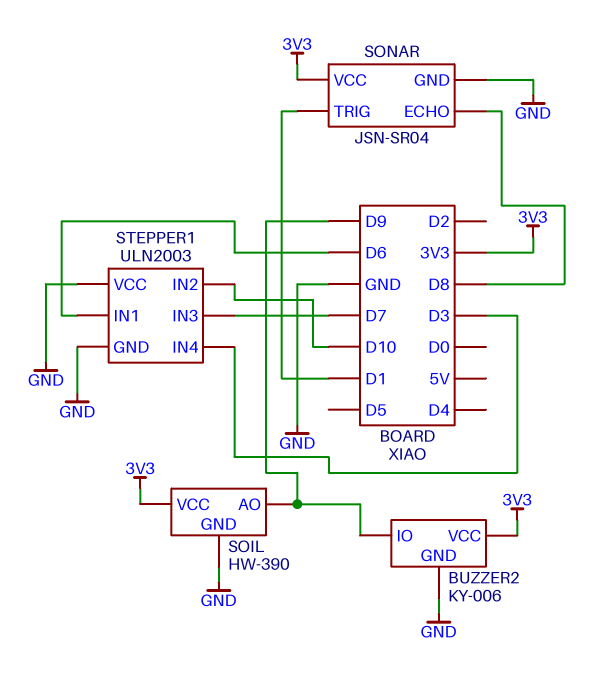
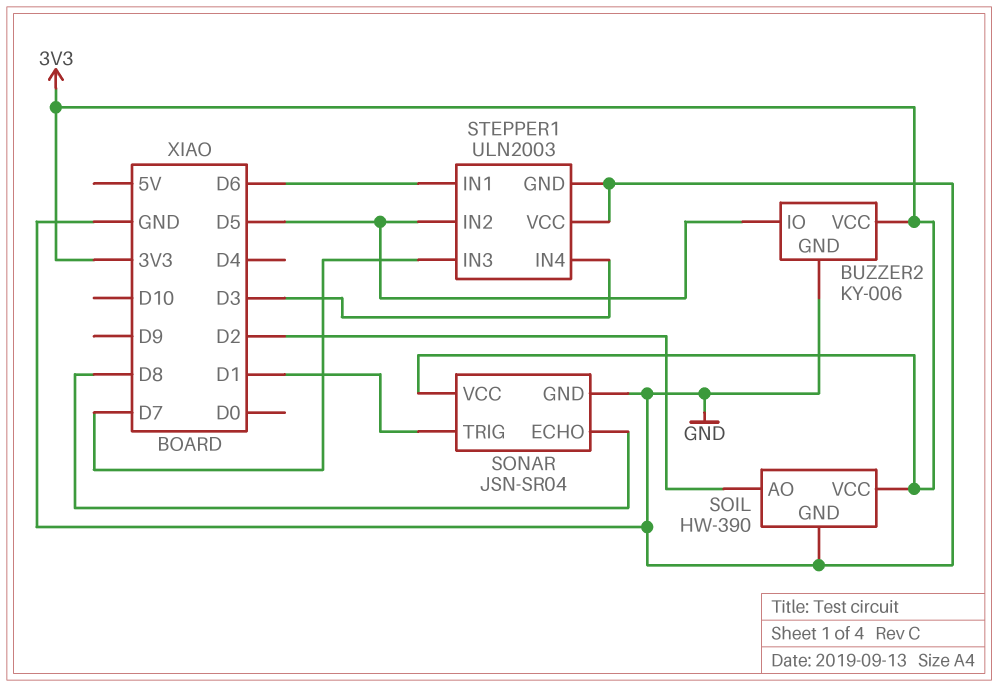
BUZZER2 pin IO: D9 -> D5
SOIL pin AO: D9 -> D2
STEPPER1 pin IN2: D10 -> D5

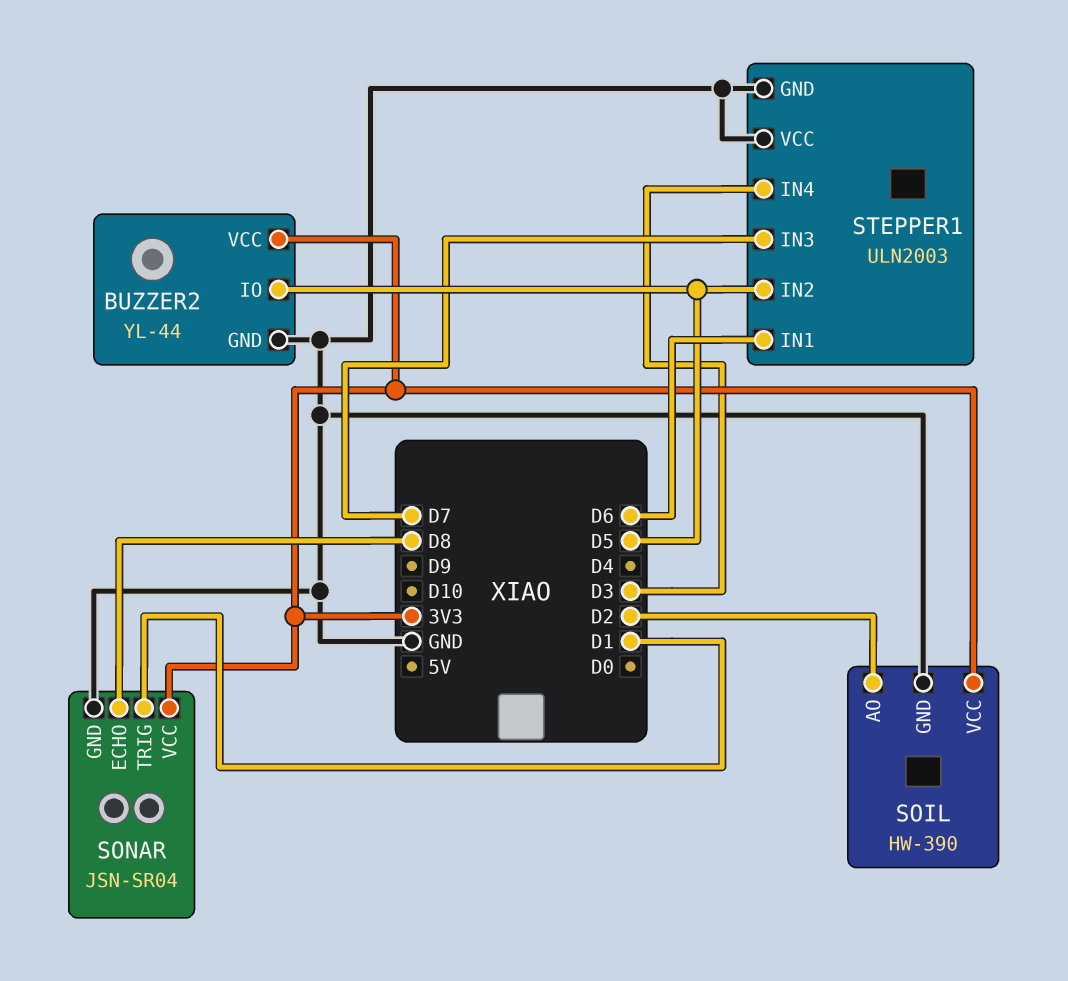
BUZZER2: KY-006 -> YL-44

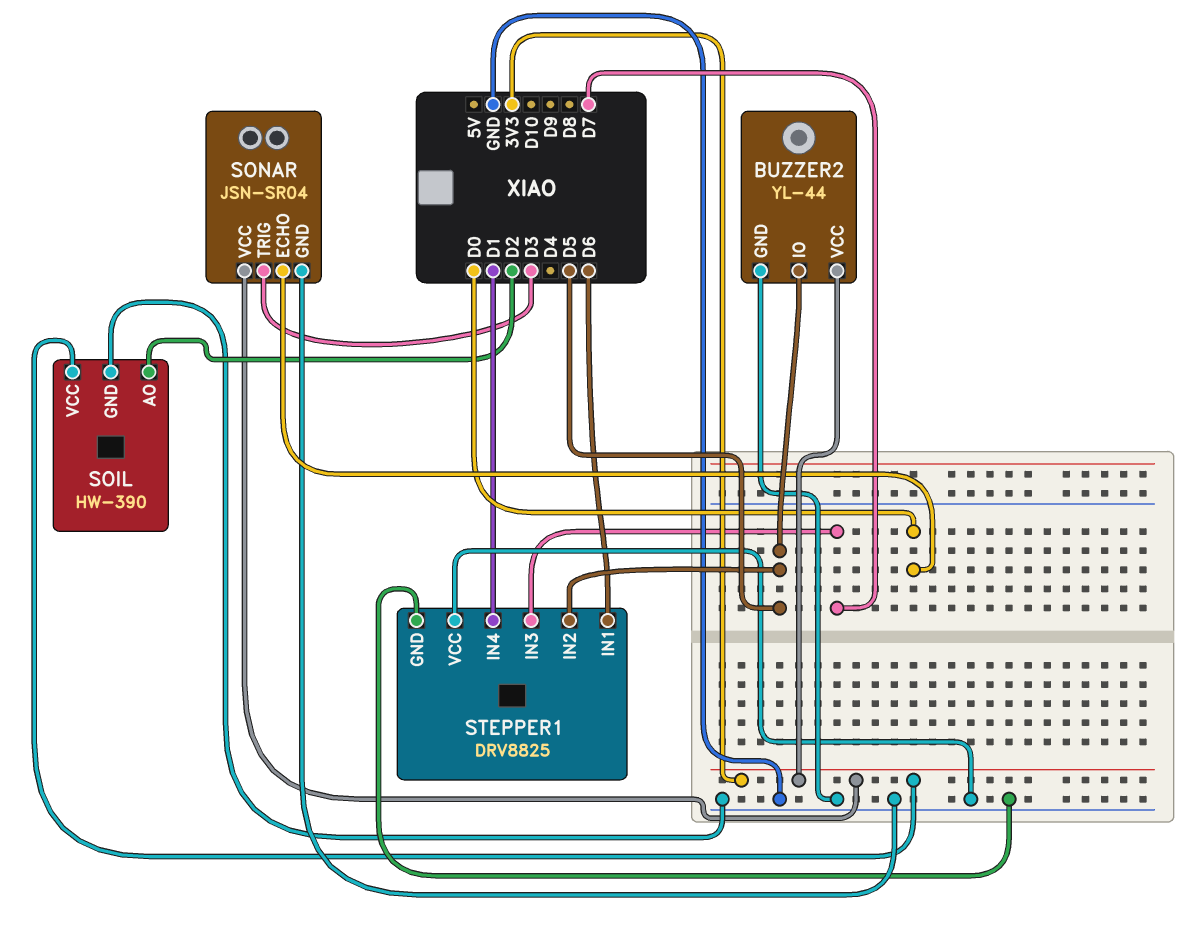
SONAR pin ECHO: D8 -> D0
SONAR pin TRIG: D1 -> D3
STEPPER1: ULN2003 -> DRV8825
STEPPER1 pin IN4: D3 -> D1

